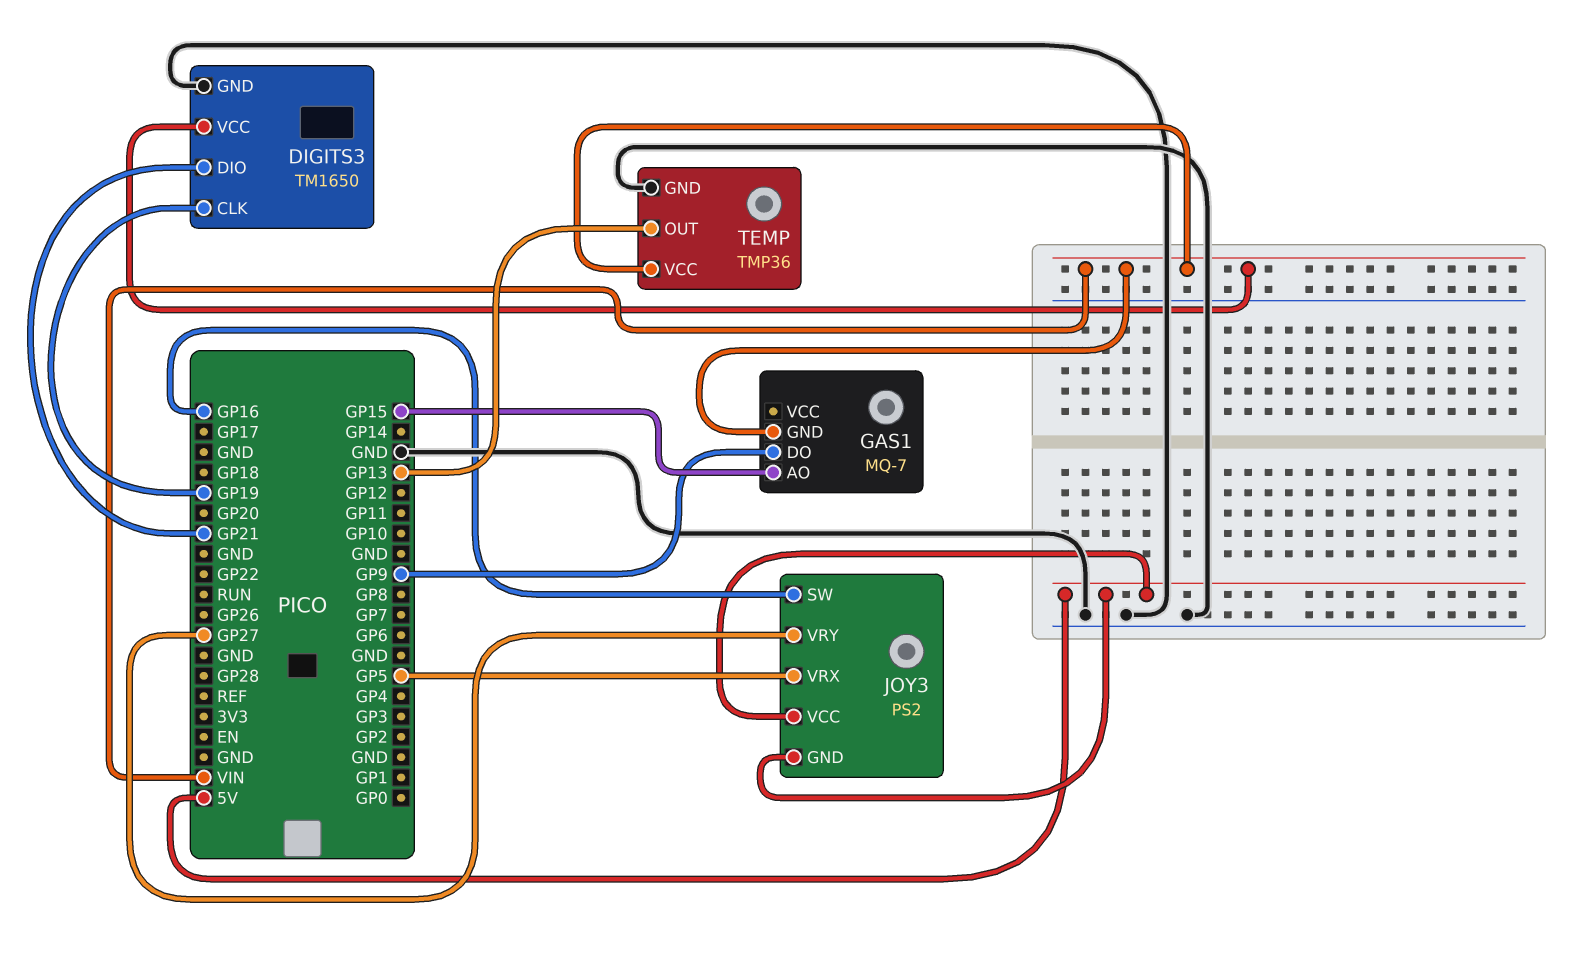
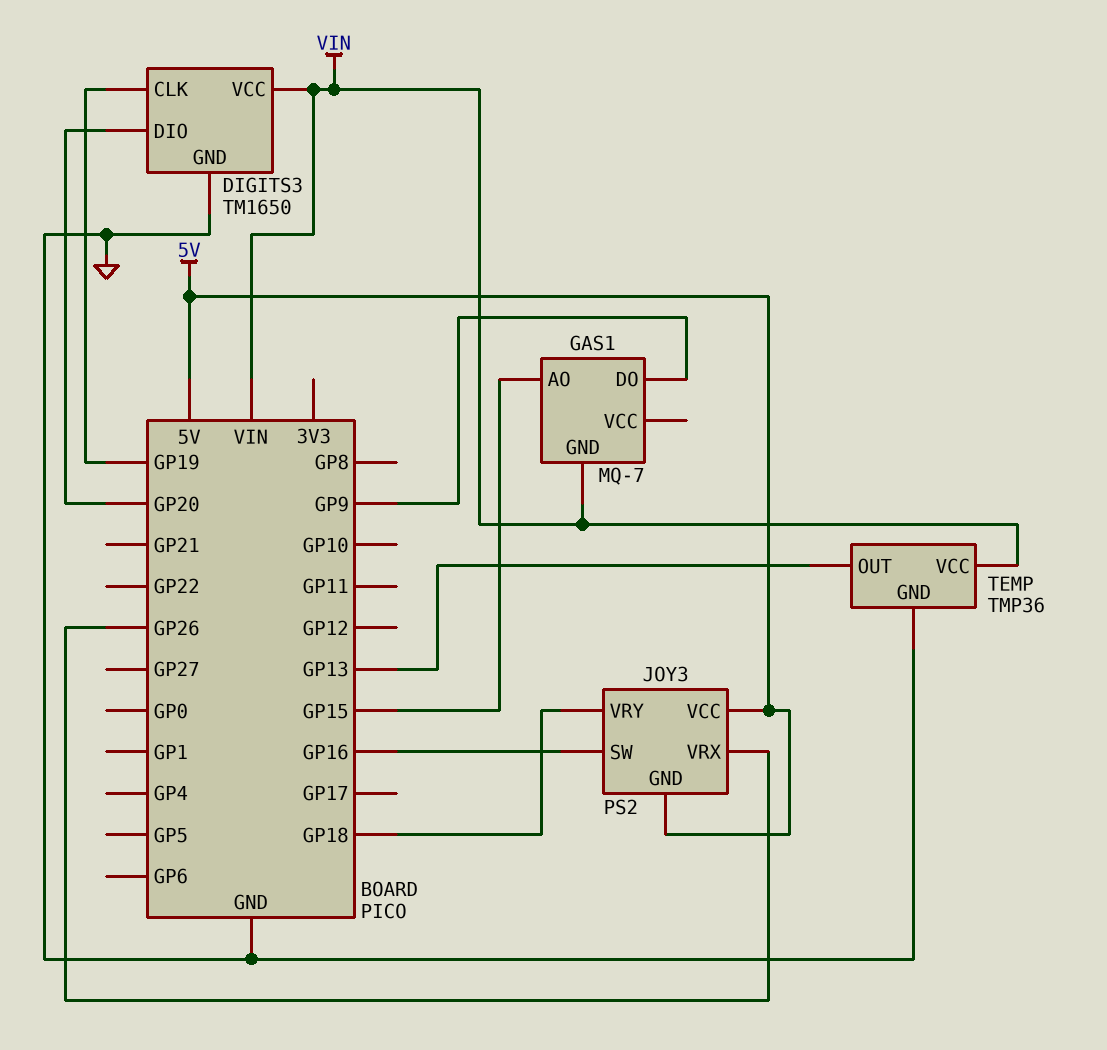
DIGITS3 pin DIO: GP21 -> GP20
JOY3 pin VRX: GP5 -> GP26
JOY3 pin VRY: GP27 -> GP18

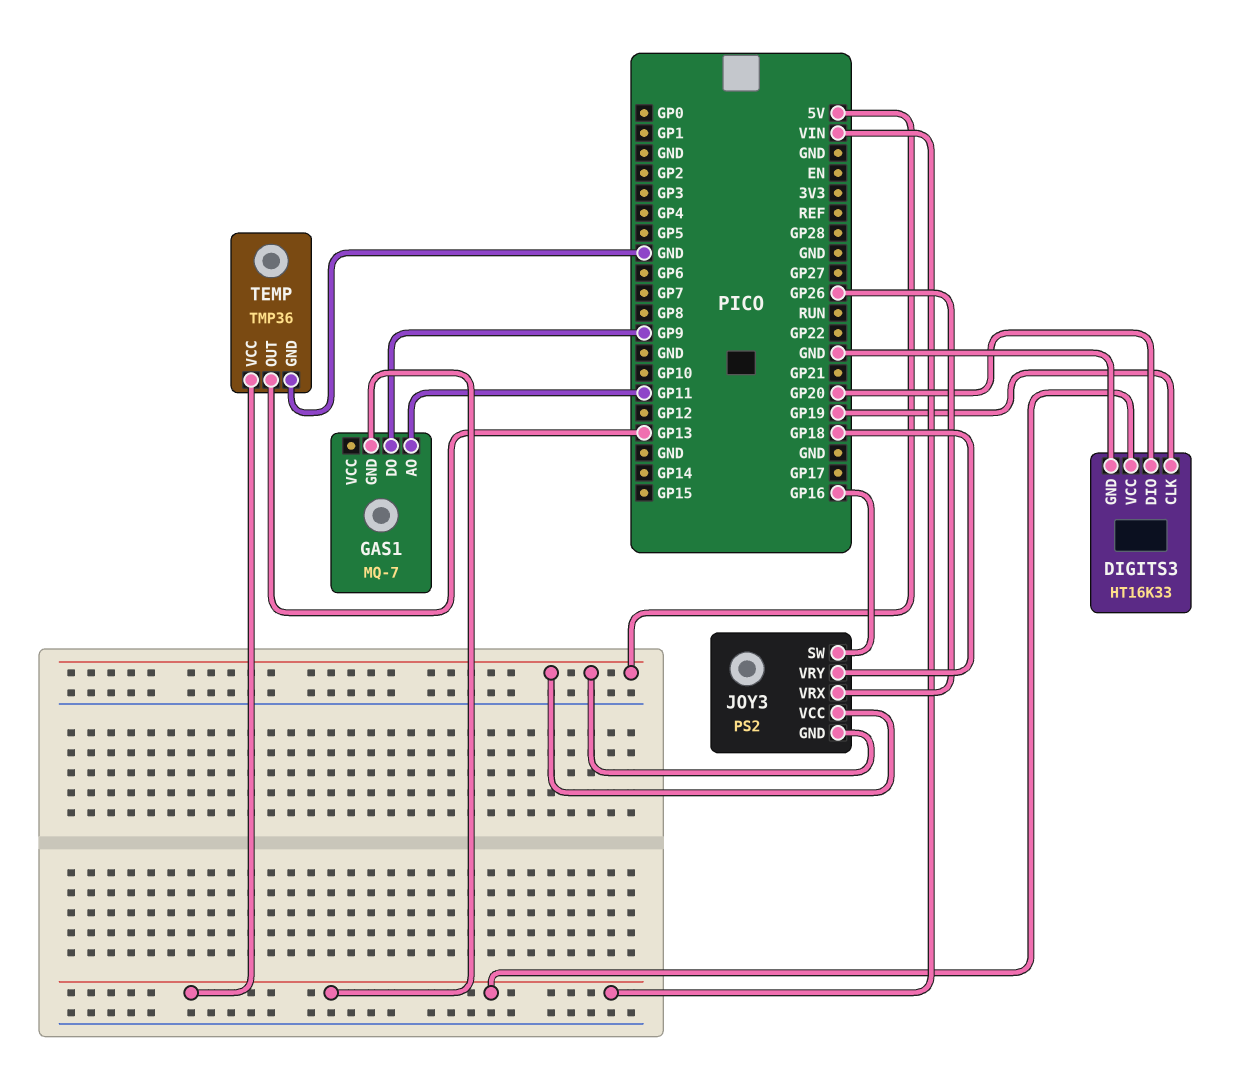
DIGITS3: TM1650 -> HT16K33
GAS1 pin AO: GP15 -> GP11

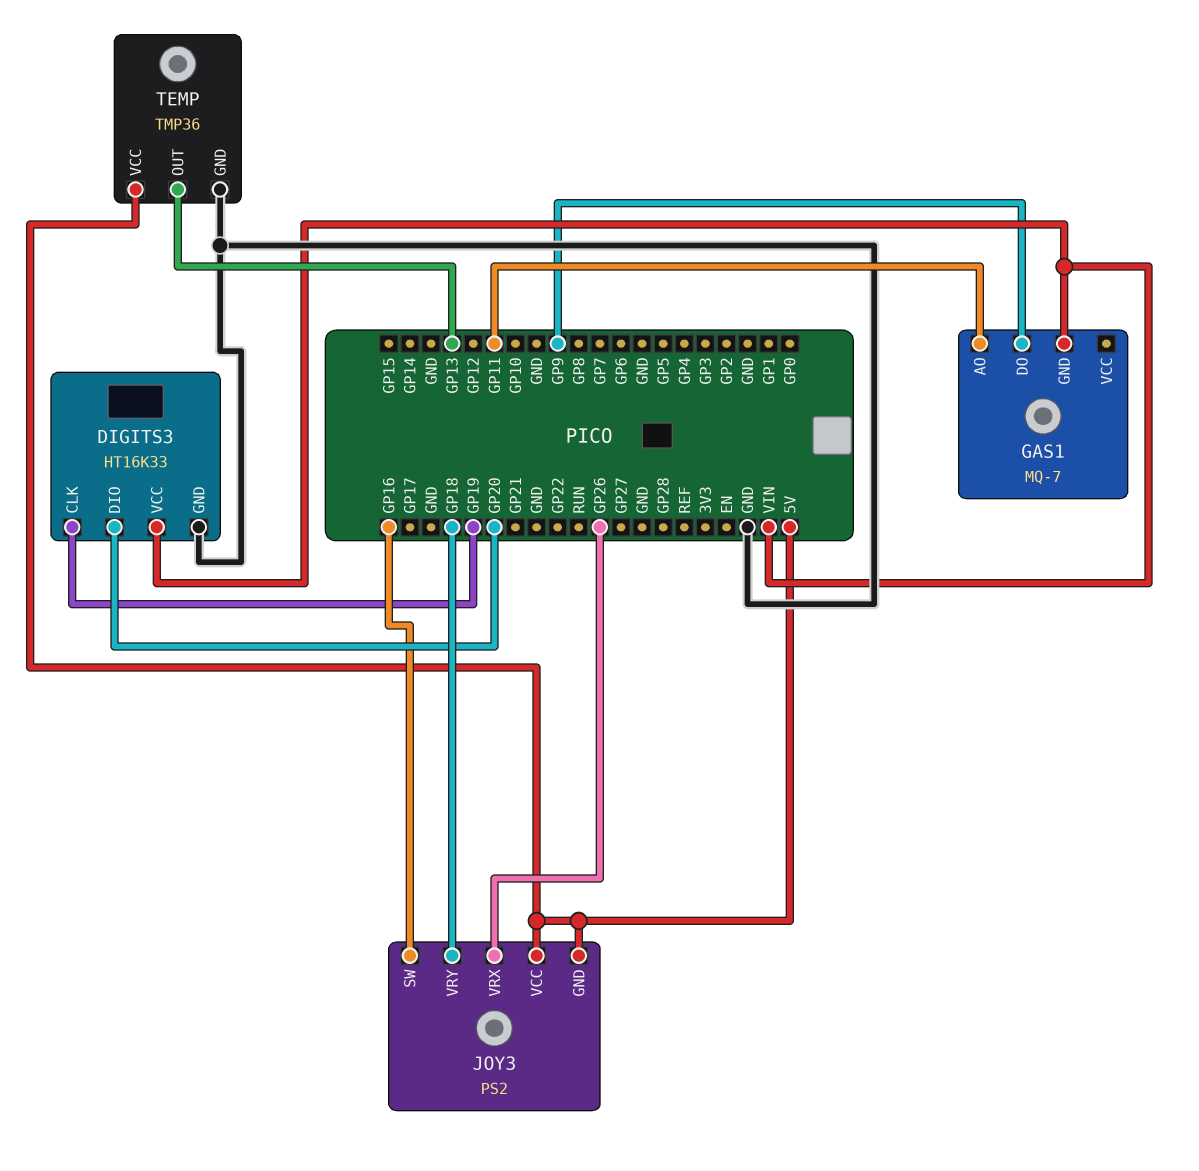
TEMP pin VCC: VIN -> 5V

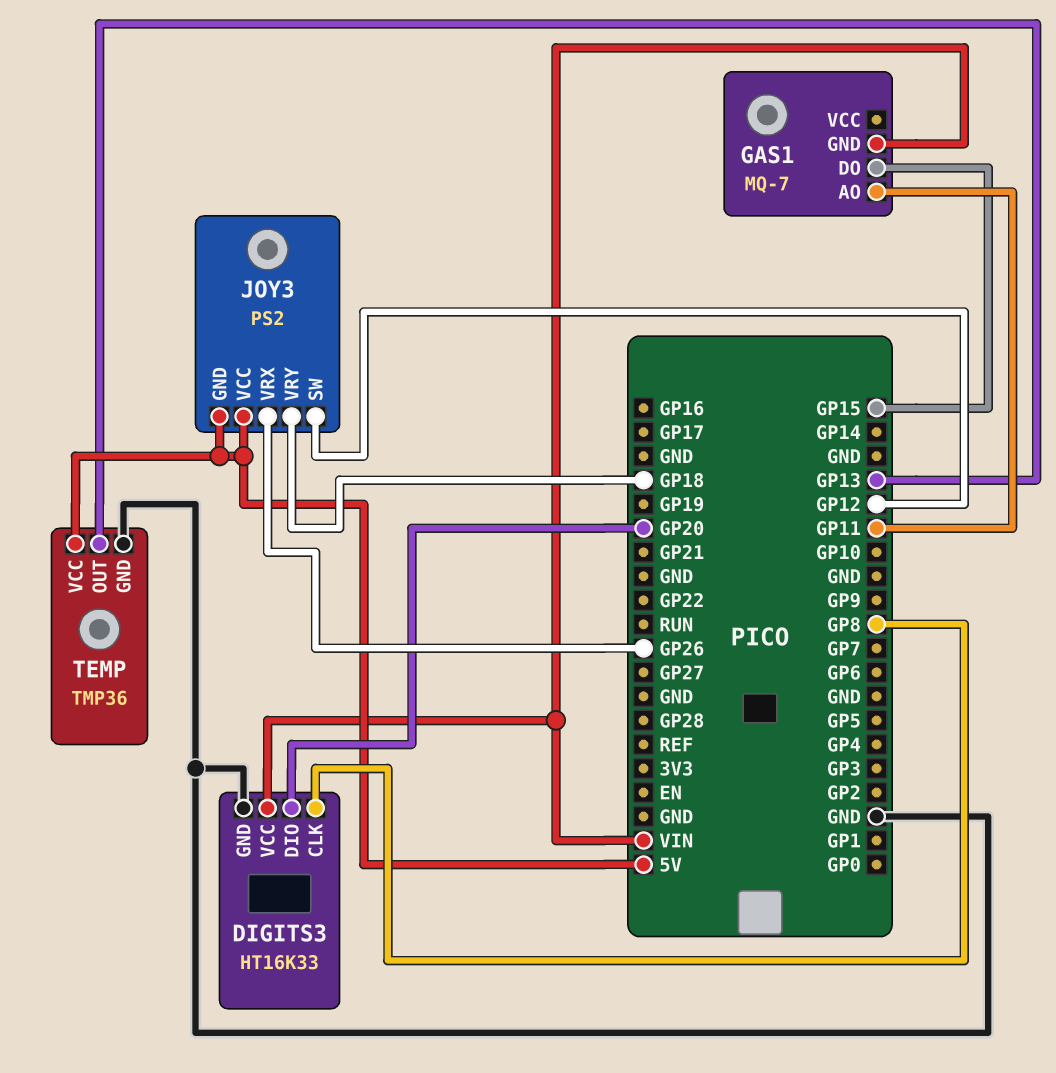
DIGITS3 pin CLK: GP19 -> GP8
GAS1 pin DO: GP9 -> GP15
JOY3 pin SW: GP16 -> GP12

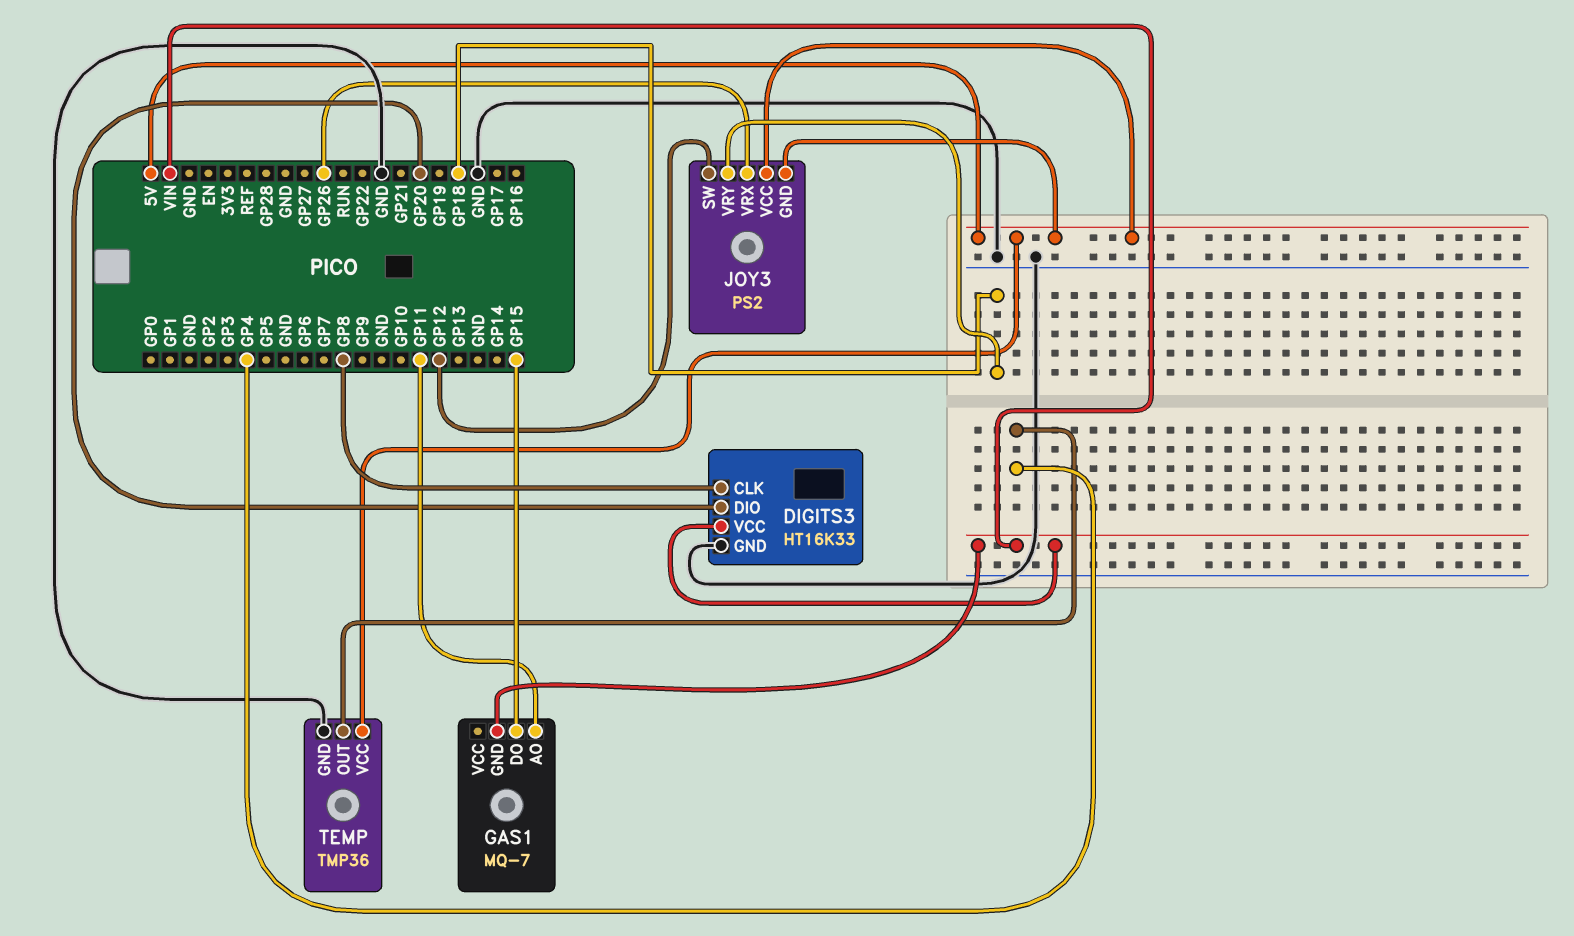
TEMP pin OUT: GP13 -> GP4

